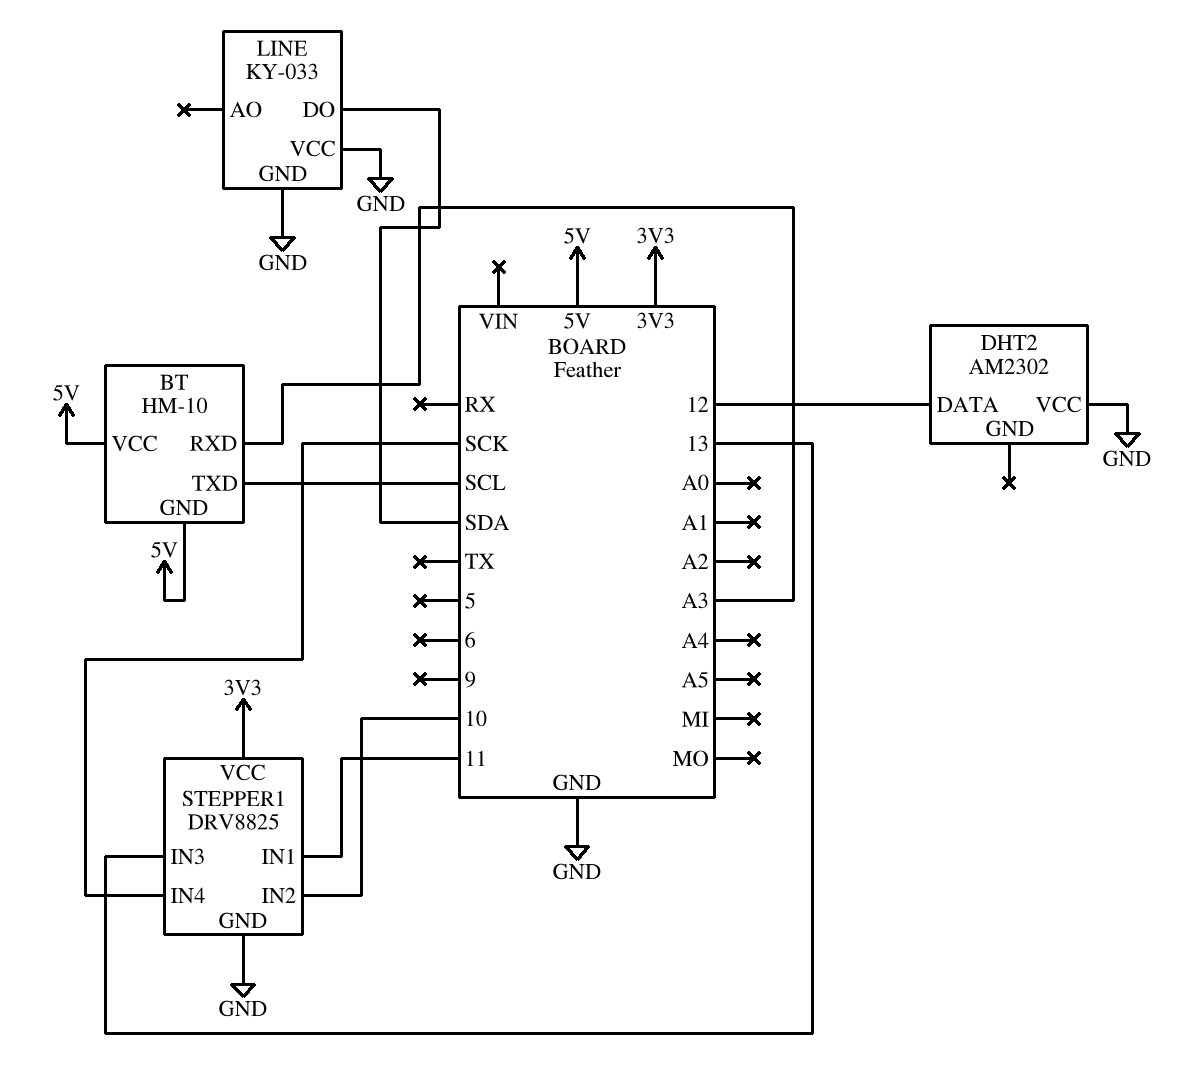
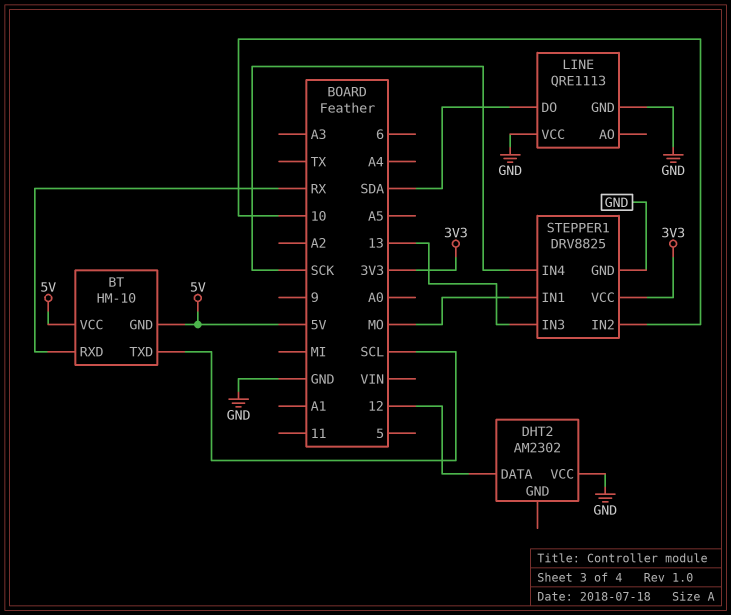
BT pin RXD: A3 -> RX
LINE: KY-033 -> QRE1113
STEPPER1 pin IN1: 11 -> MO

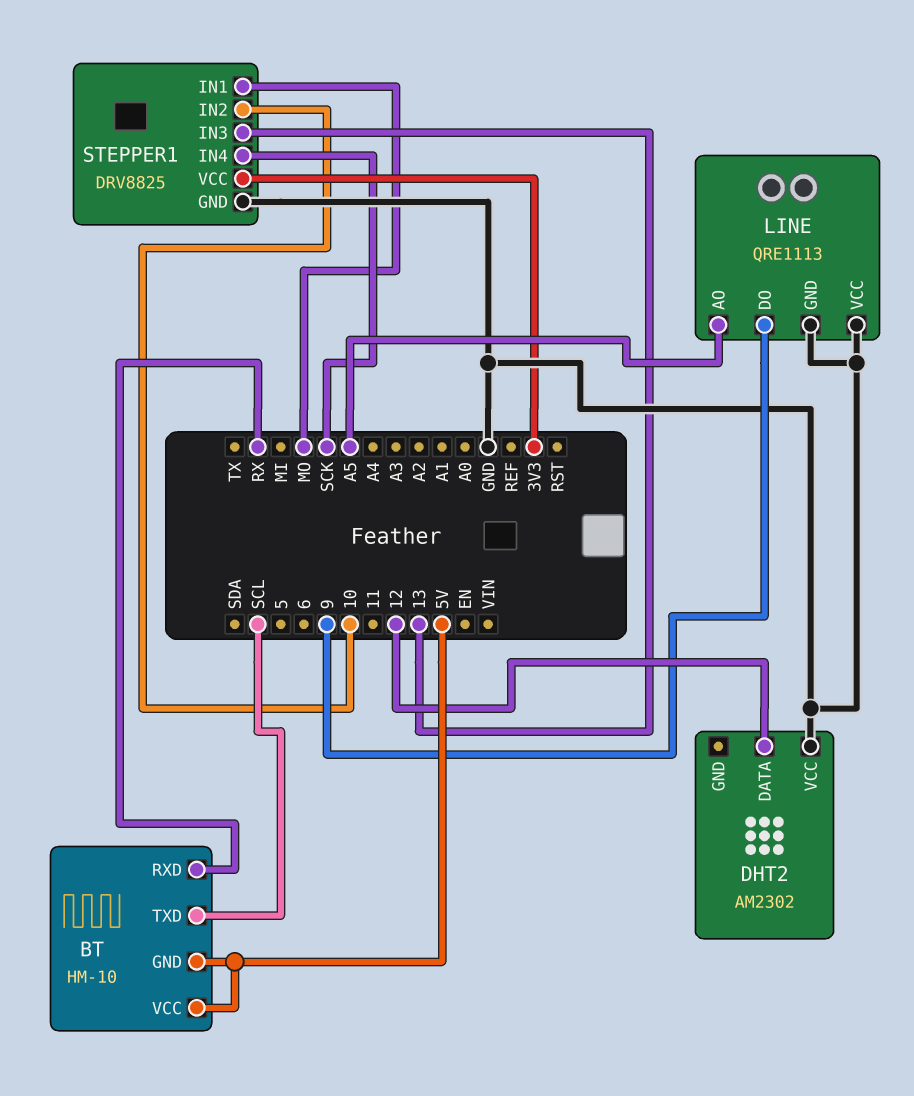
LINE pin AO: none -> A5
LINE pin DO: SDA -> 9

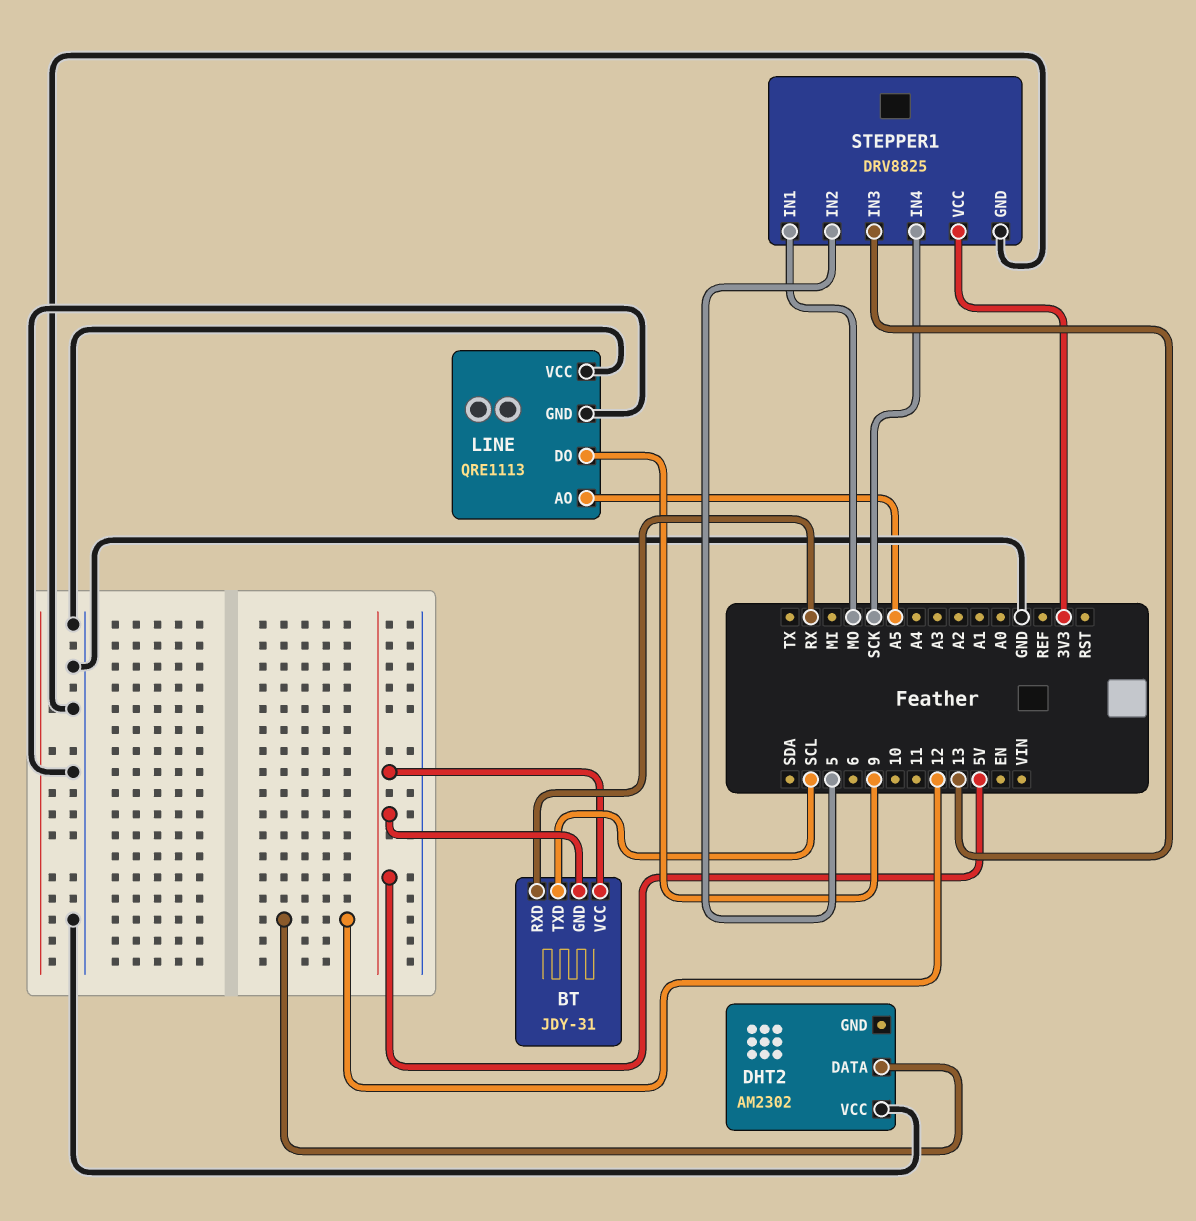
BT: HM-10 -> JDY-31
STEPPER1 pin IN2: 10 -> 5

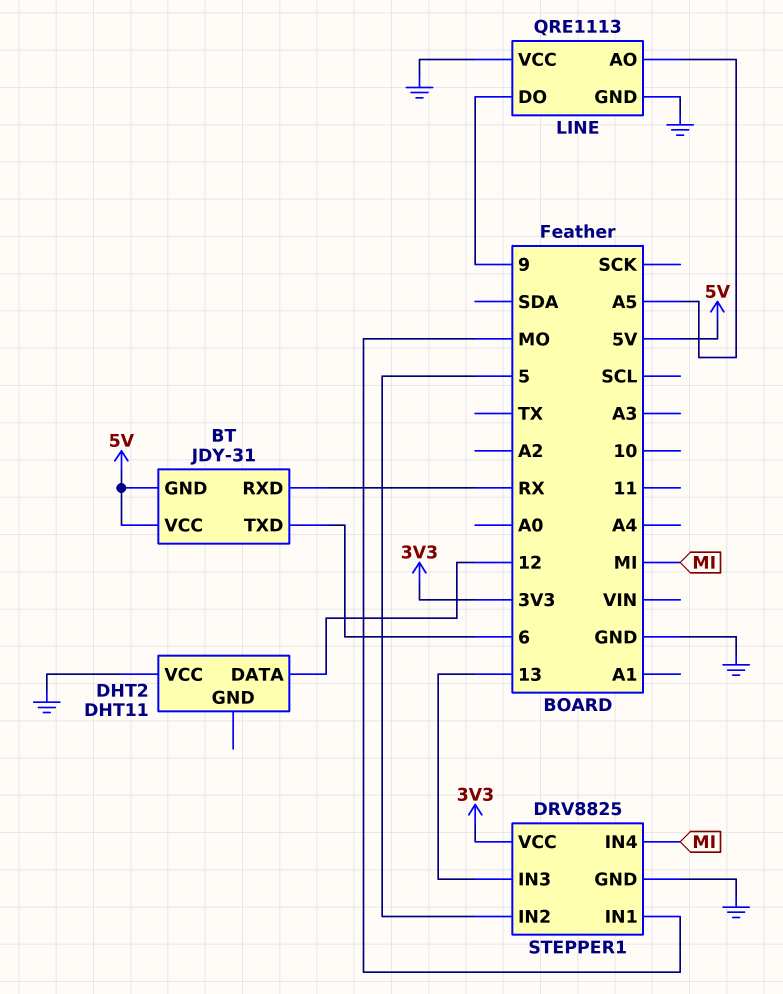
BT pin TXD: SCL -> 6
DHT2: AM2302 -> DHT11
STEPPER1 pin IN4: SCK -> MI

